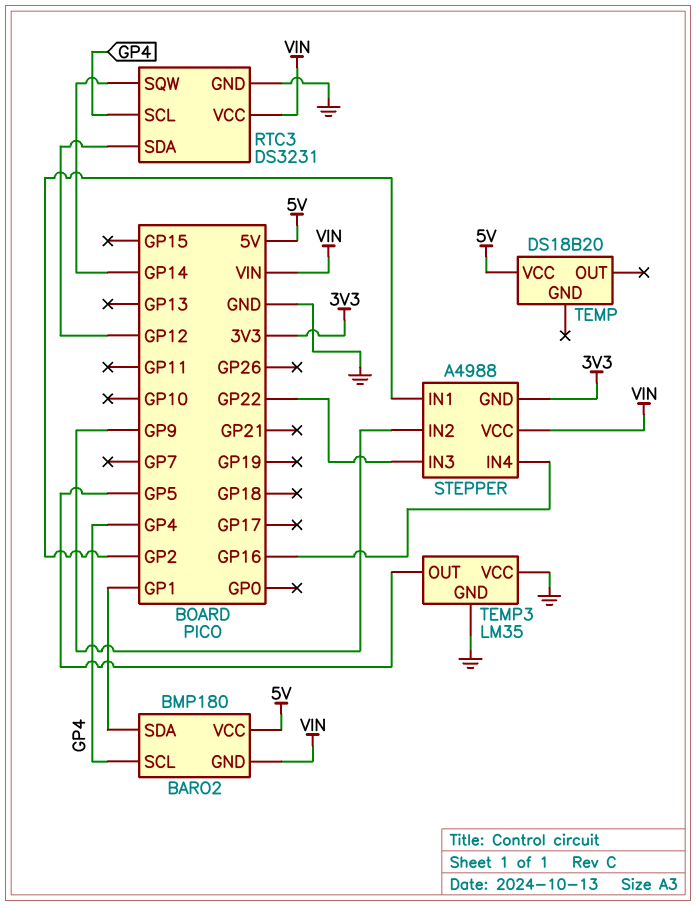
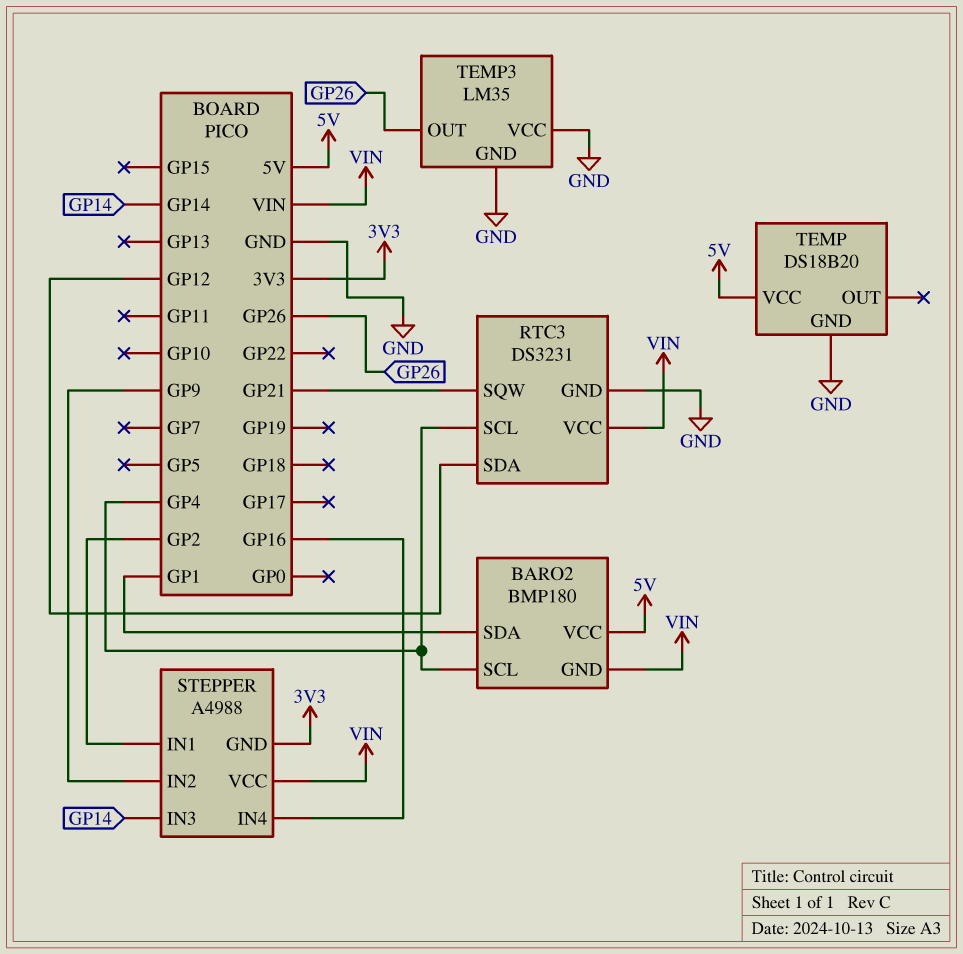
RTC3 pin SQW: GP14 -> GP21
STEPPER pin IN3: GP22 -> GP14
TEMP pin GND: none -> GND
TEMP3 pin OUT: GP5 -> GP26

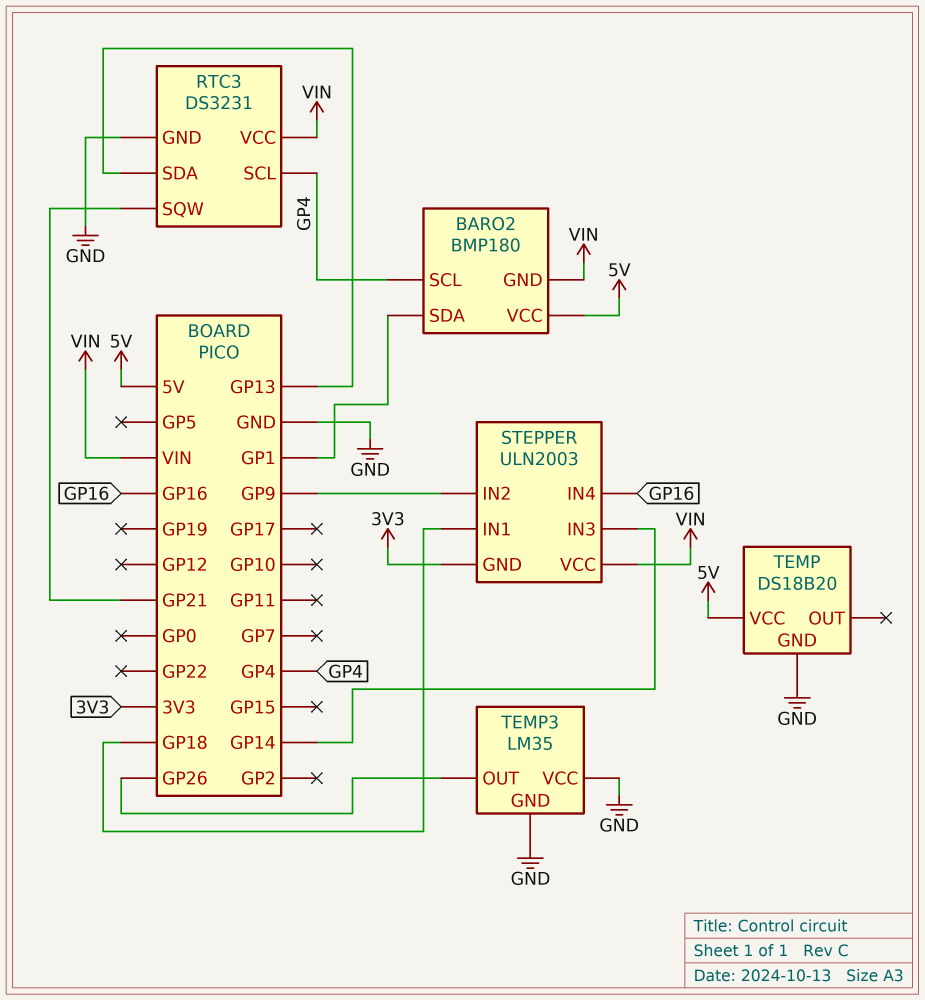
RTC3 pin SDA: GP12 -> GP13
STEPPER: A4988 -> ULN2003
STEPPER pin IN1: GP2 -> GP18

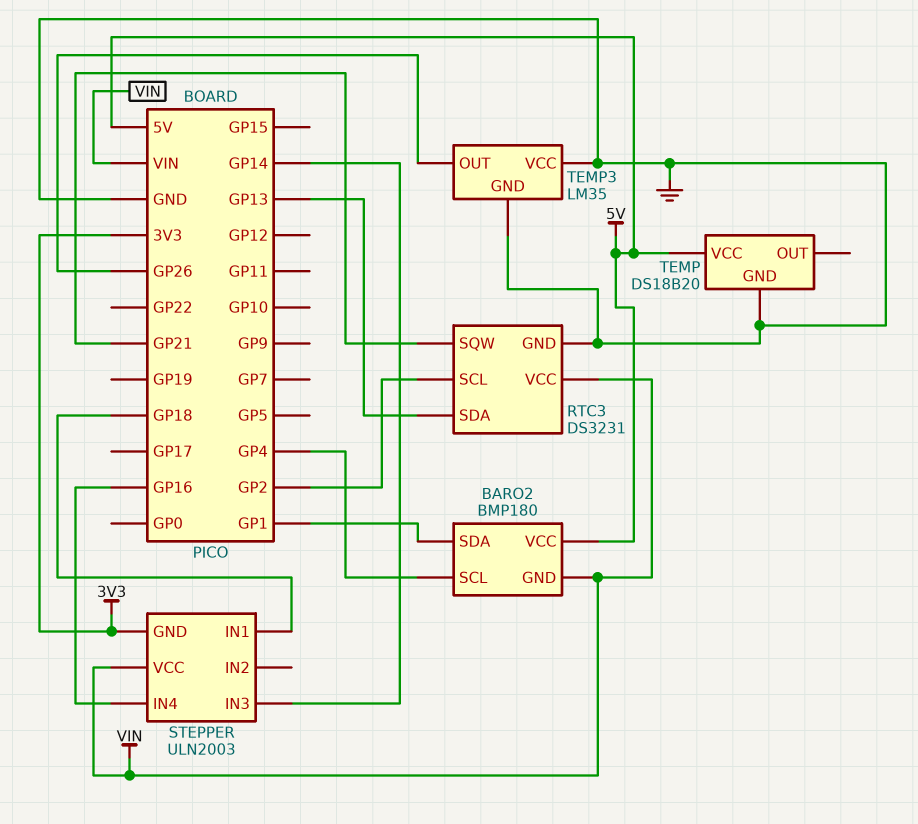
RTC3 pin SCL: GP4 -> GP2
STEPPER pin IN2: GP9 -> none

